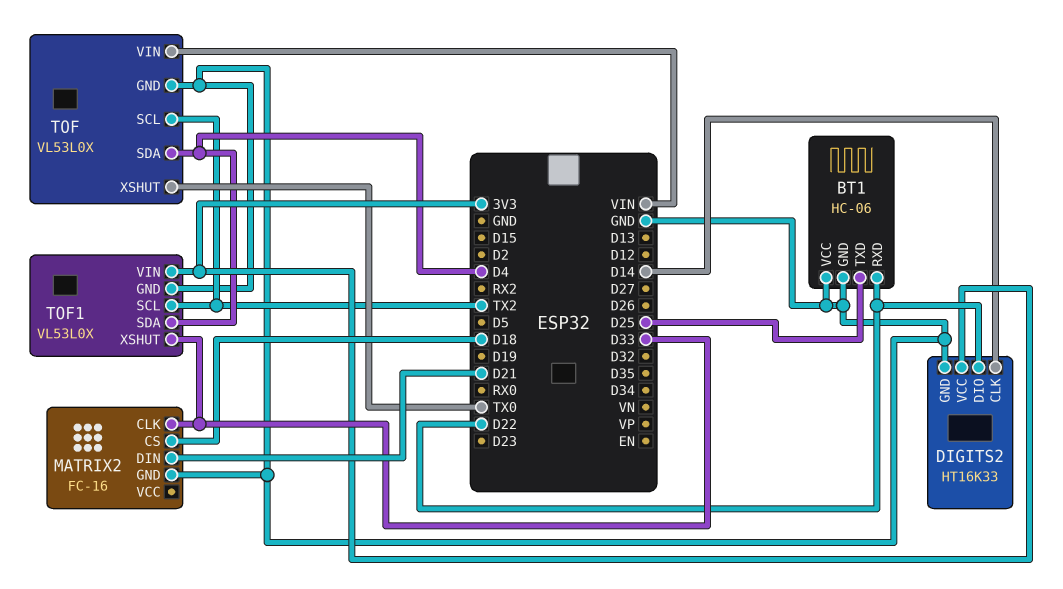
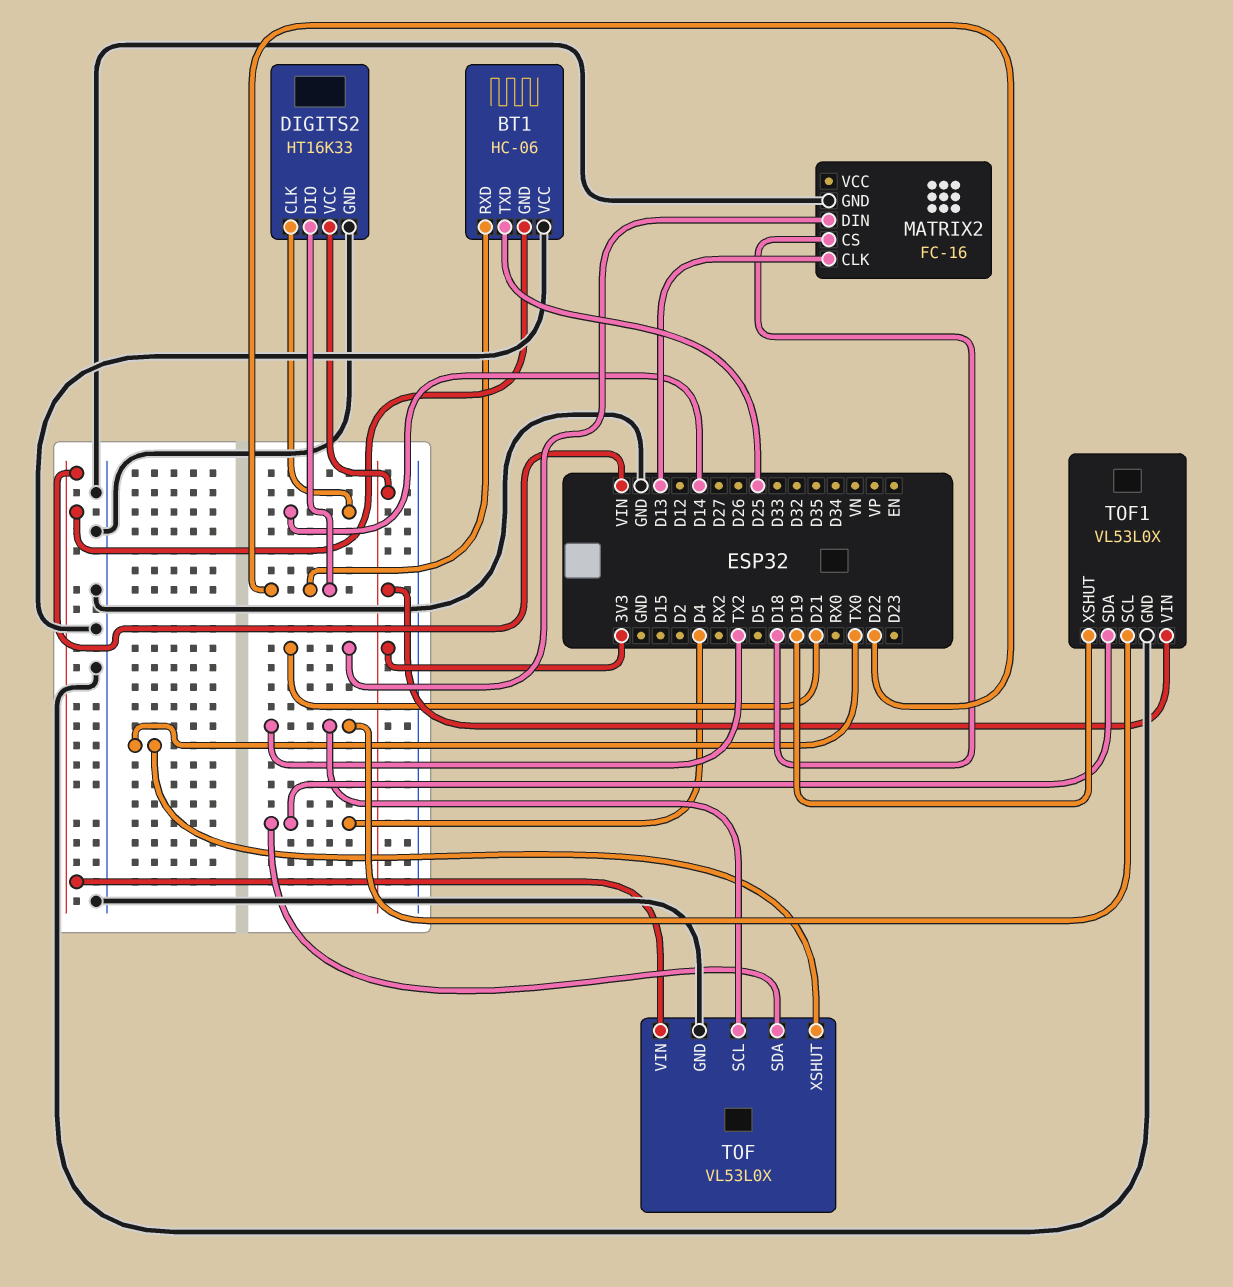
BT1 pin GND: GND -> VIN
MATRIX2 pin CLK: D33 -> D13
TOF1 pin XSHUT: D33 -> D19

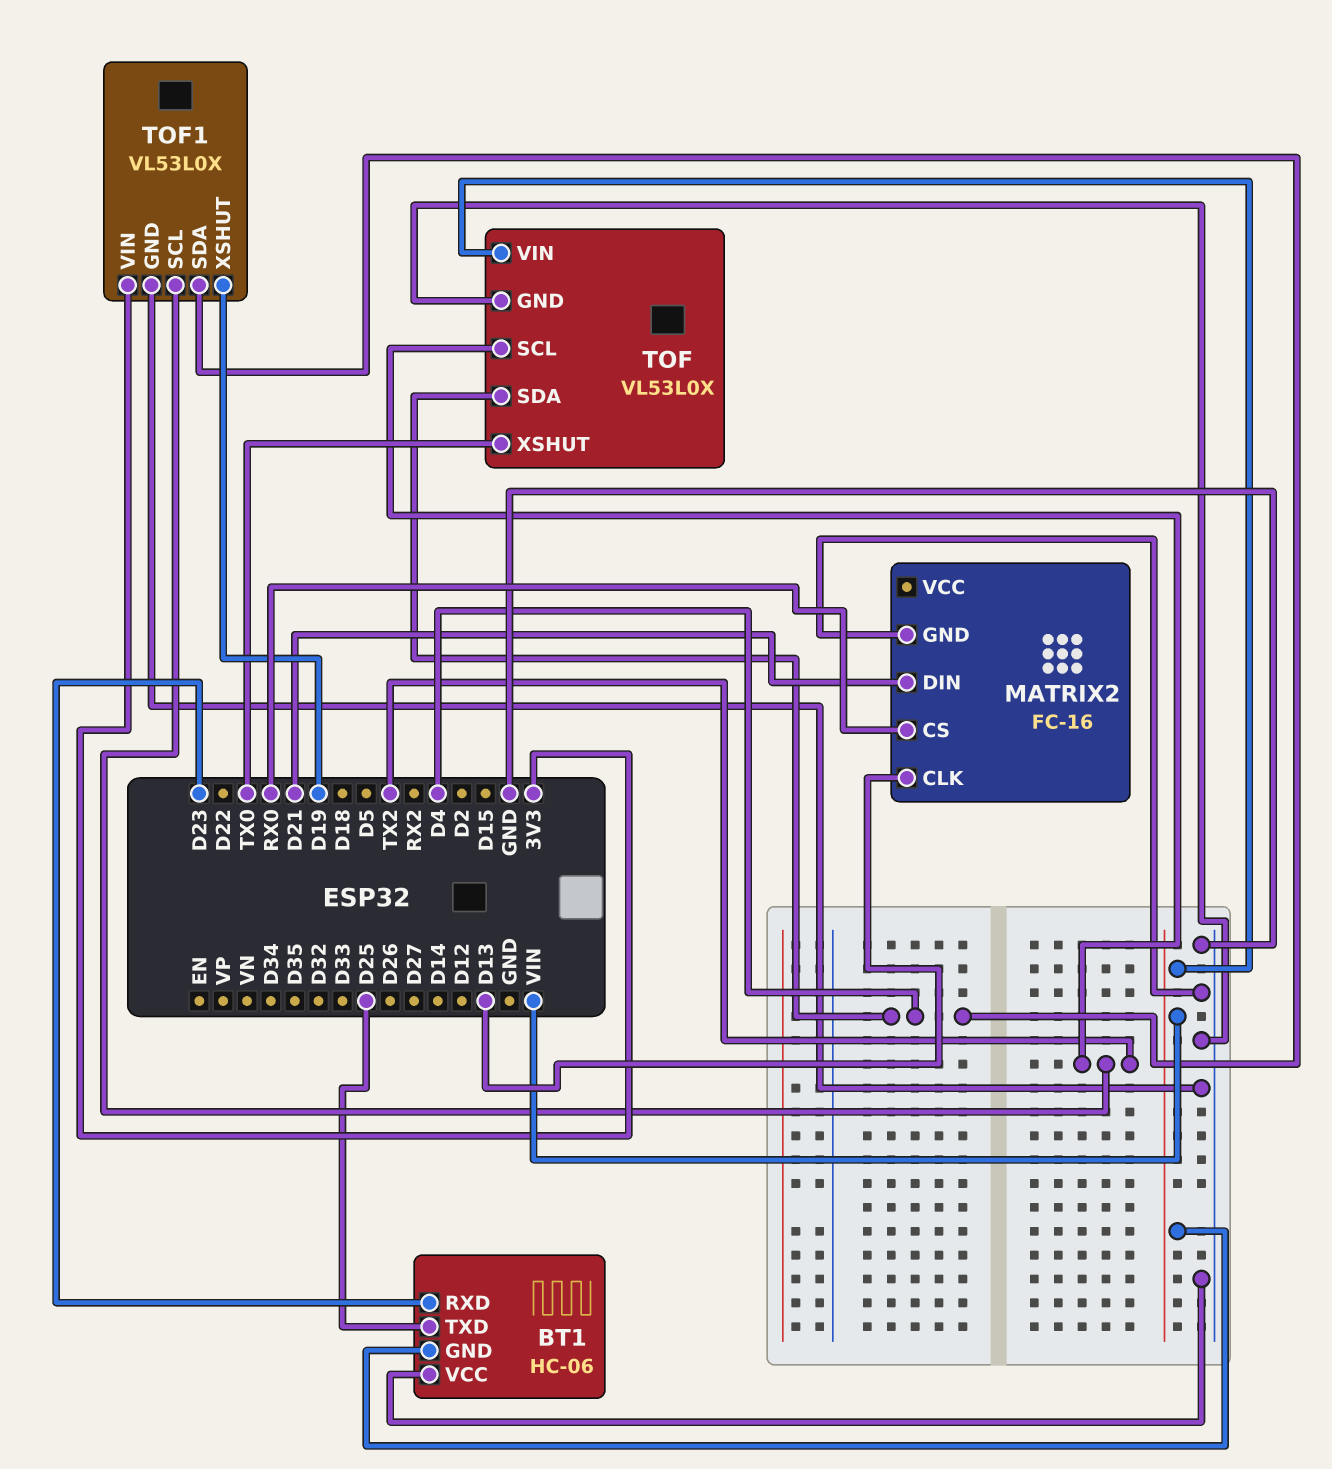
BT1 pin RXD: D22 -> D23
DIGITS2: HT16K33 -> none
DIGITS2 pin CLK: D14 -> none
DIGITS2 pin DIO: D22 -> none
DIGITS2 pin GND: GND -> none
DIGITS2 pin VCC: 3V3 -> none
MATRIX2 pin CS: D18 -> RX0

